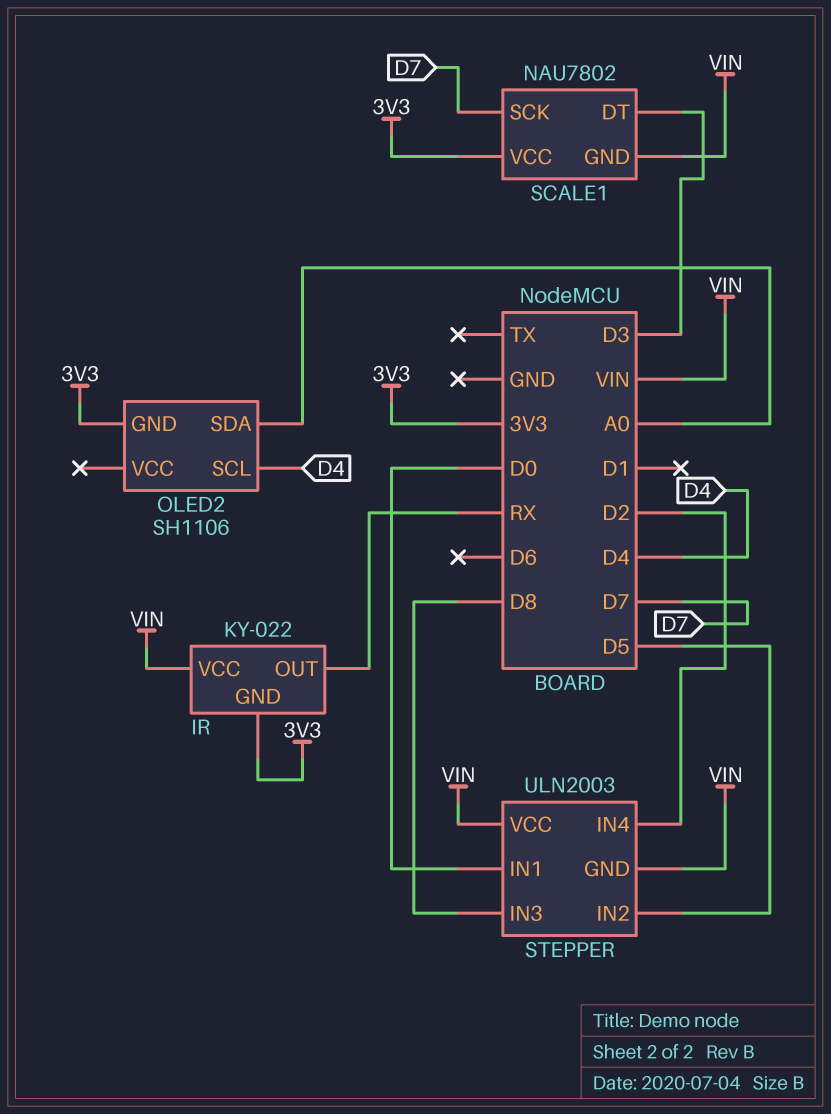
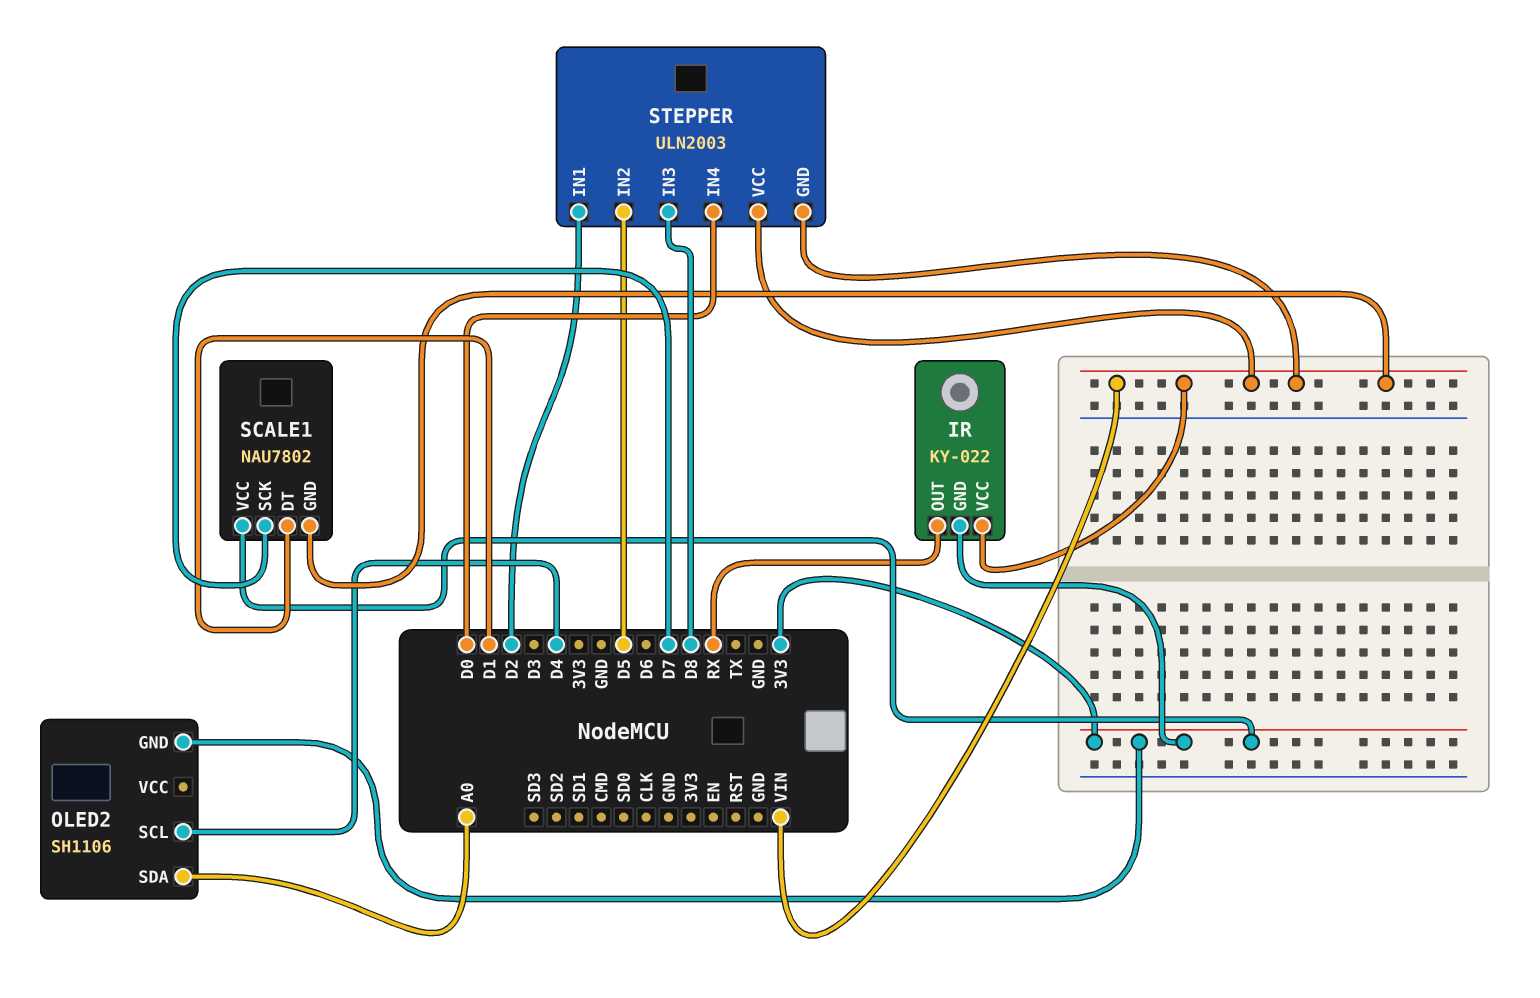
SCALE1 pin DT: D3 -> D1
STEPPER pin IN1: D0 -> D2
STEPPER pin IN4: D2 -> D0

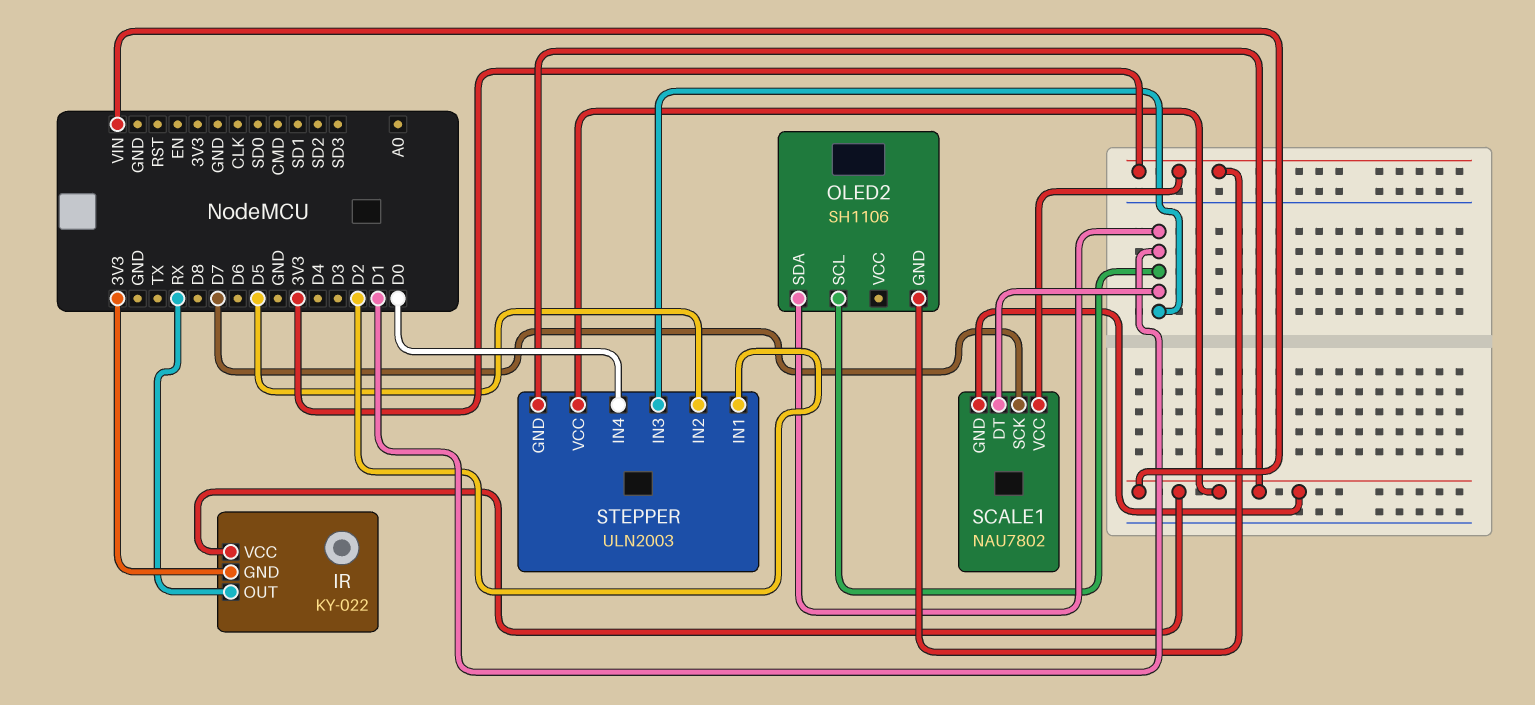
OLED2 pin SCL: D4 -> D1
OLED2 pin SDA: A0 -> D1
STEPPER pin IN3: D8 -> D1

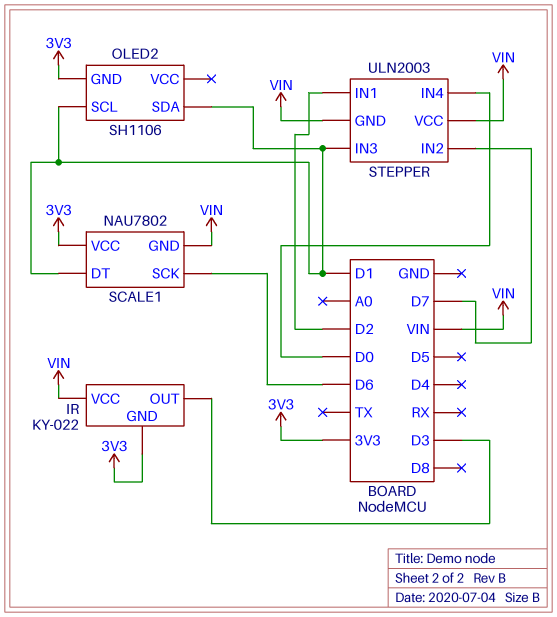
IR pin OUT: RX -> D3
SCALE1 pin SCK: D7 -> D6
STEPPER pin IN2: D5 -> D7

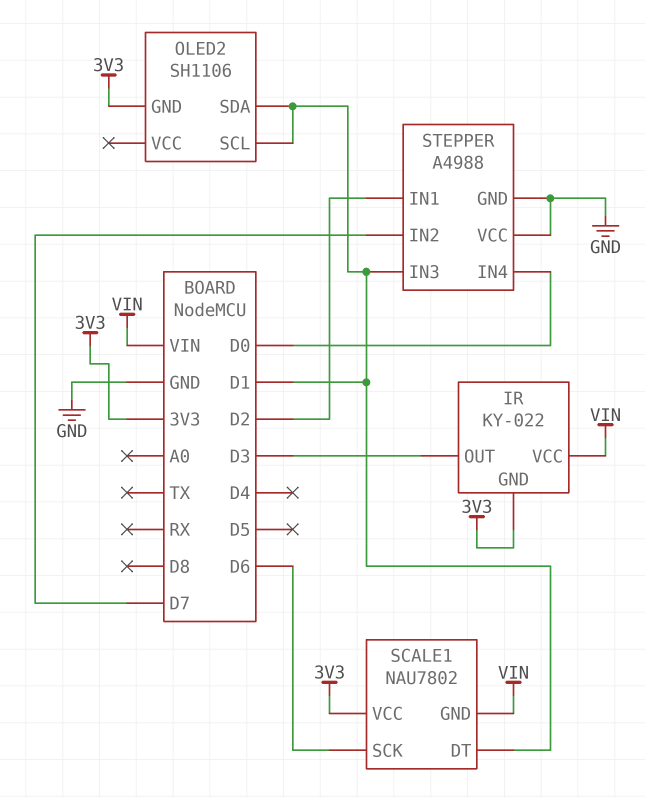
STEPPER: ULN2003 -> A4988
STEPPER pin GND: VIN -> GND
STEPPER pin VCC: VIN -> GND

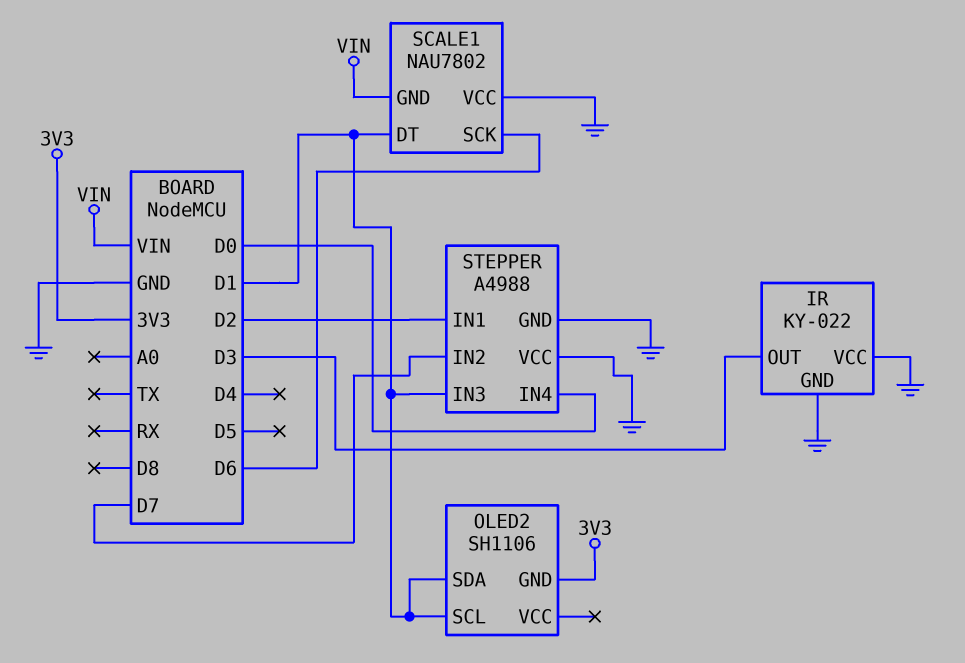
IR pin GND: 3V3 -> GND
IR pin VCC: VIN -> GND
SCALE1 pin VCC: 3V3 -> GND

